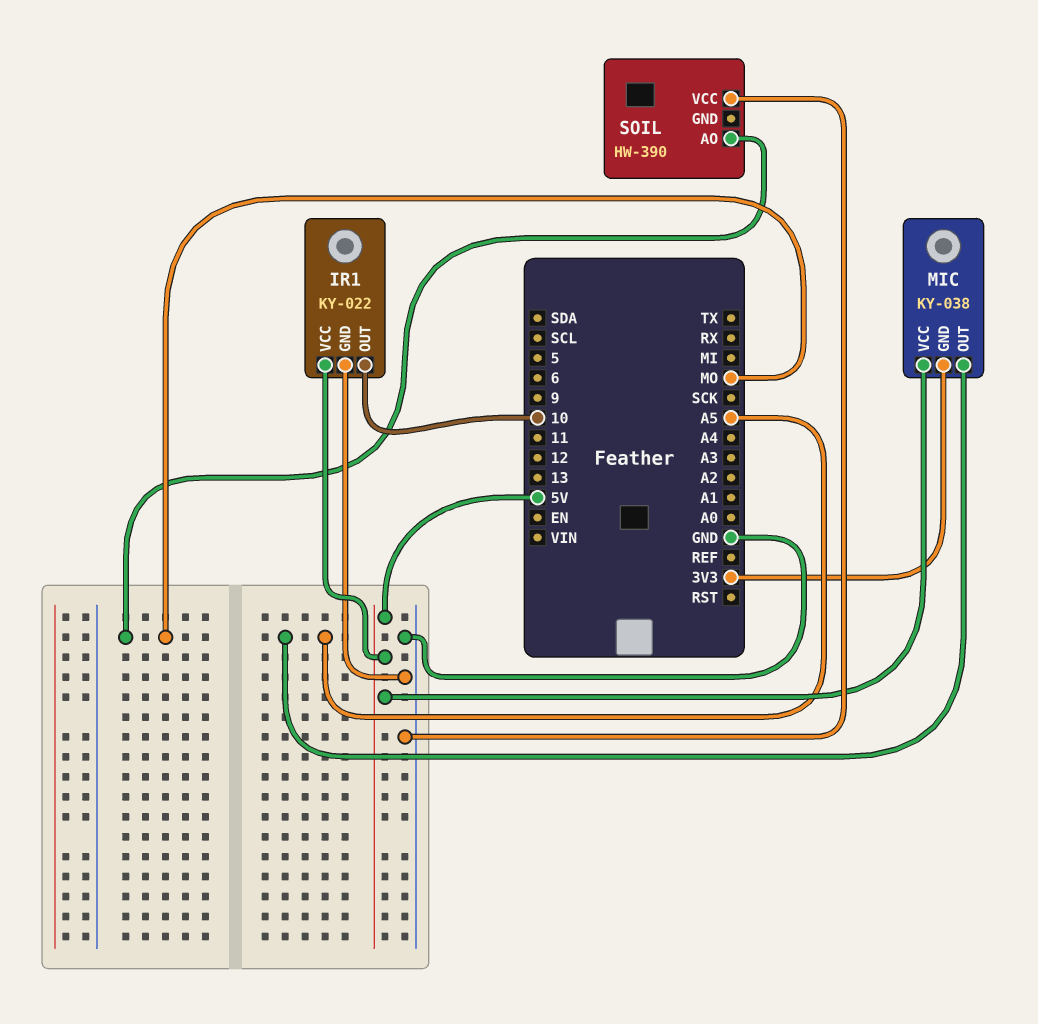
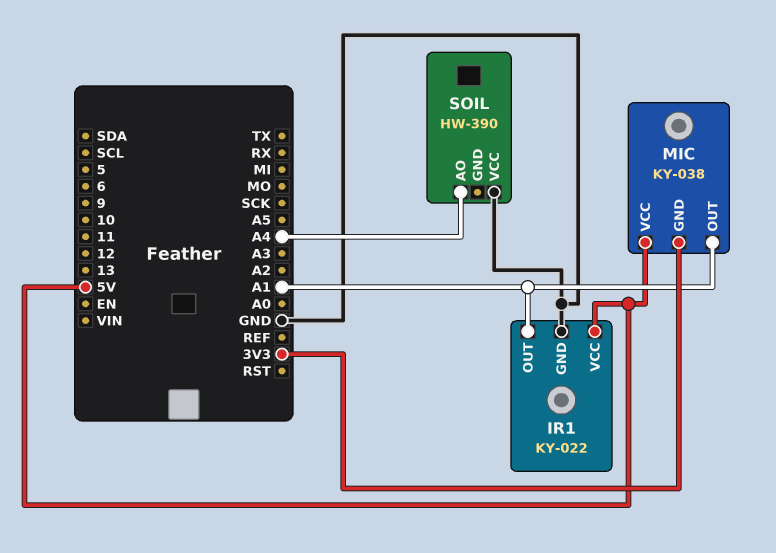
IR1 pin OUT: 10 -> A1
MIC pin OUT: A5 -> A1
SOIL pin AO: MO -> A4

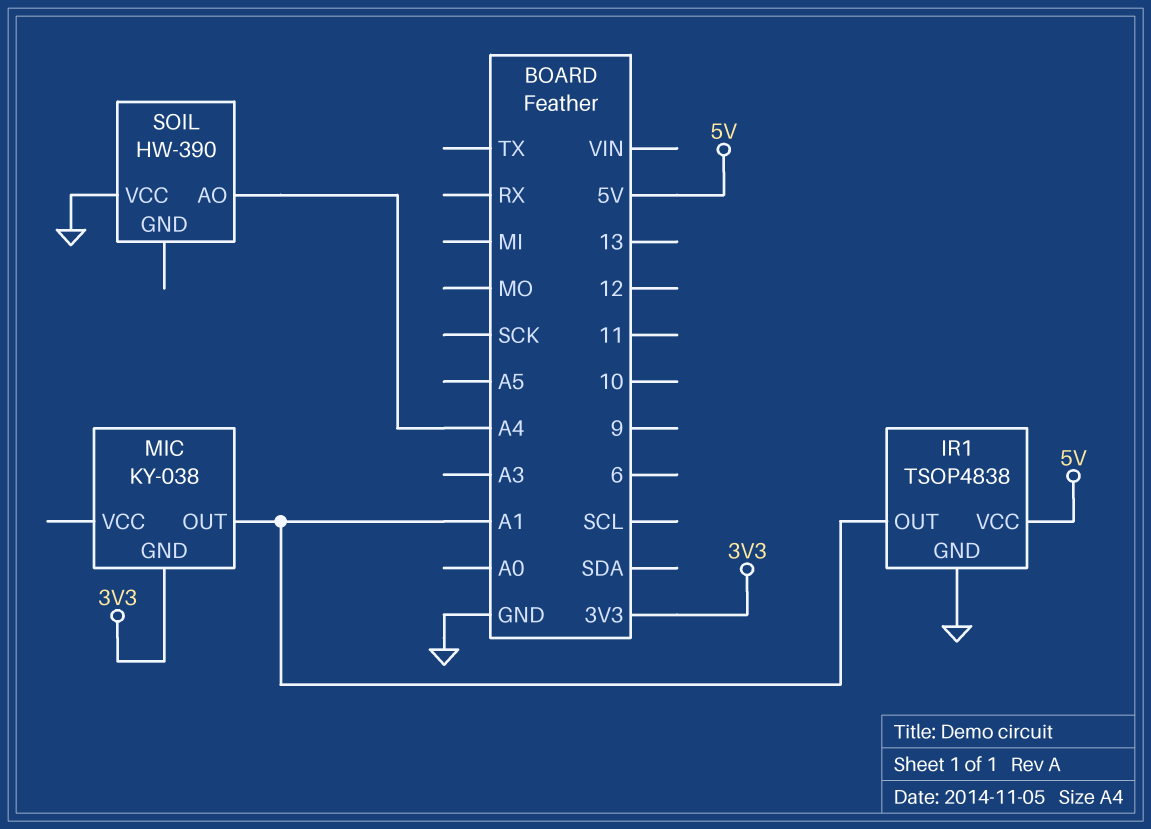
IR1: KY-022 -> TSOP4838
MIC pin VCC: 5V -> none

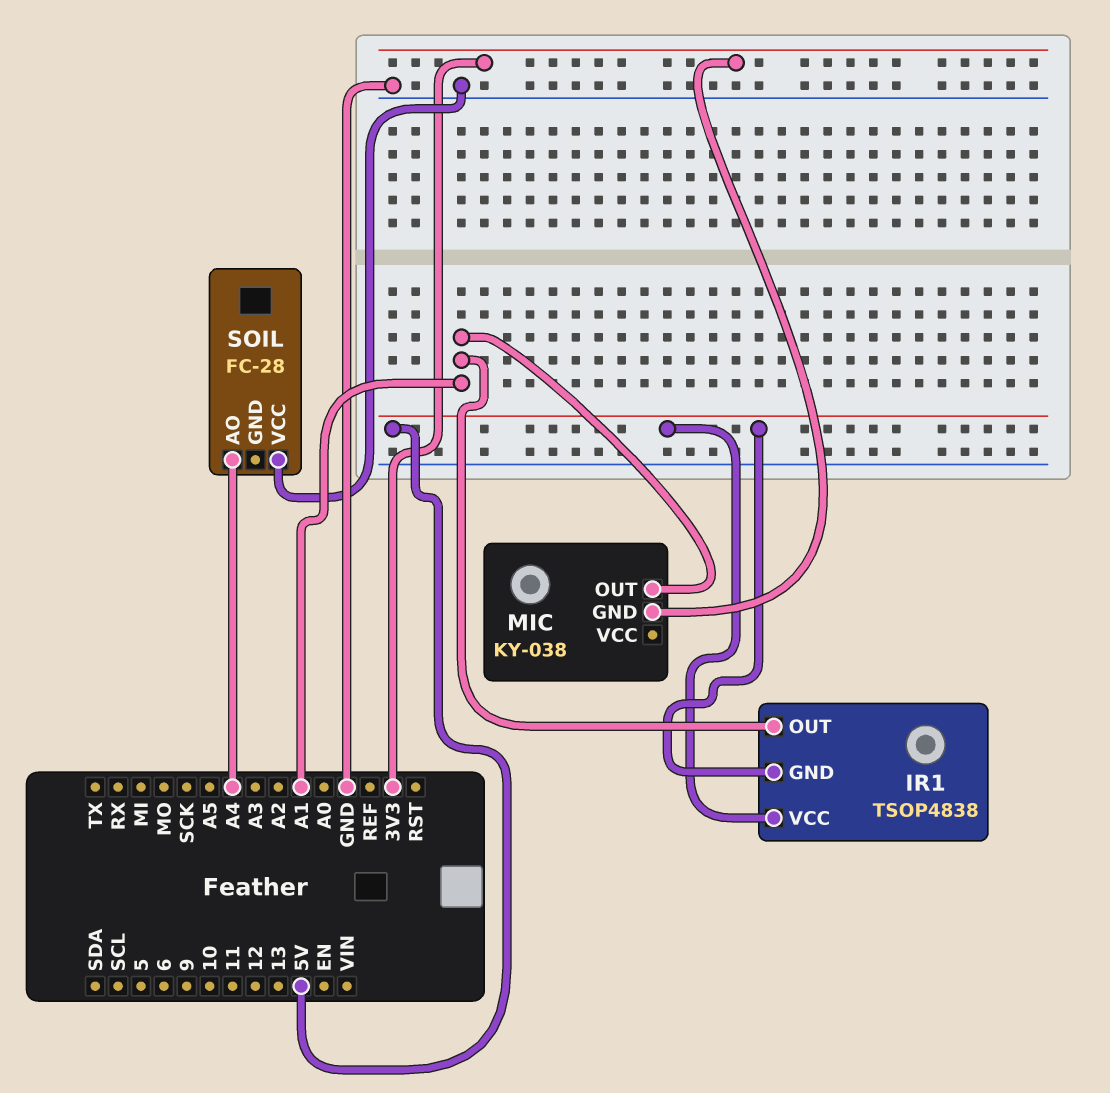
IR1 pin GND: GND -> 5V
SOIL: HW-390 -> FC-28

